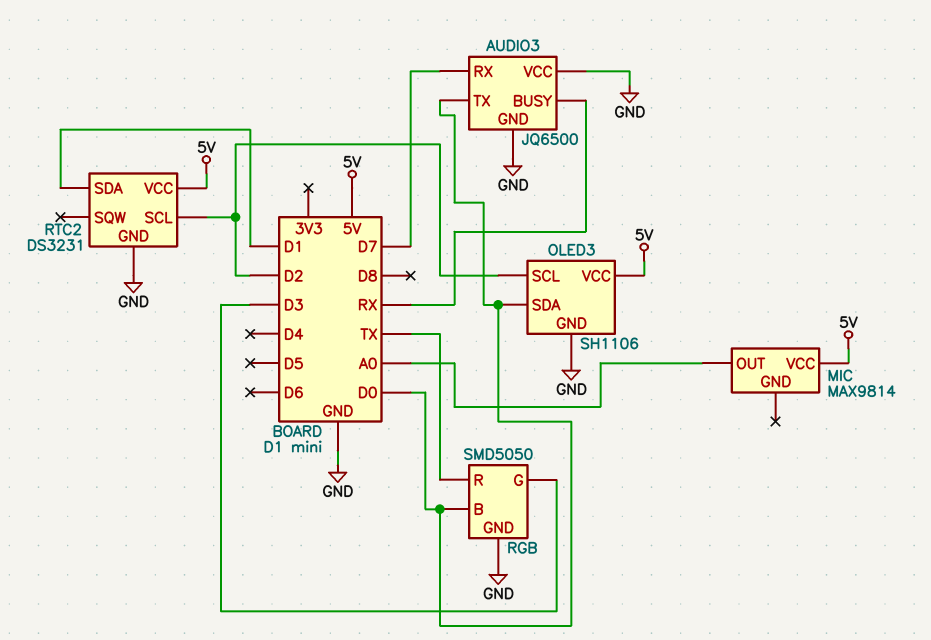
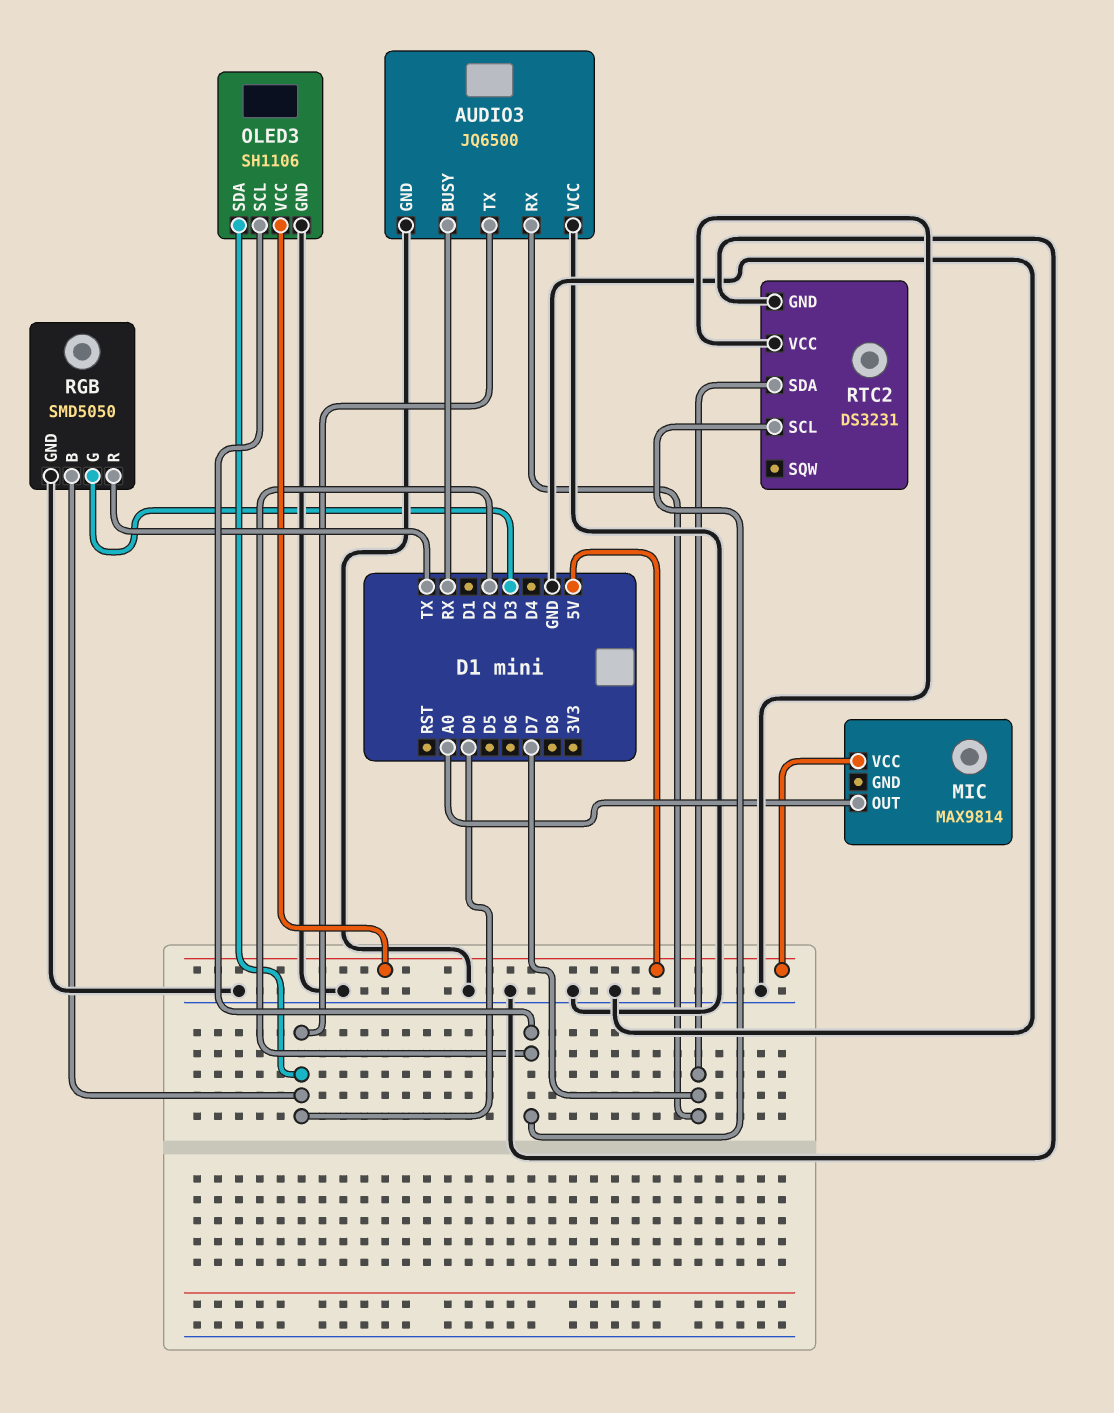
RTC2 pin SDA: D1 -> D7
RTC2 pin VCC: 5V -> GND

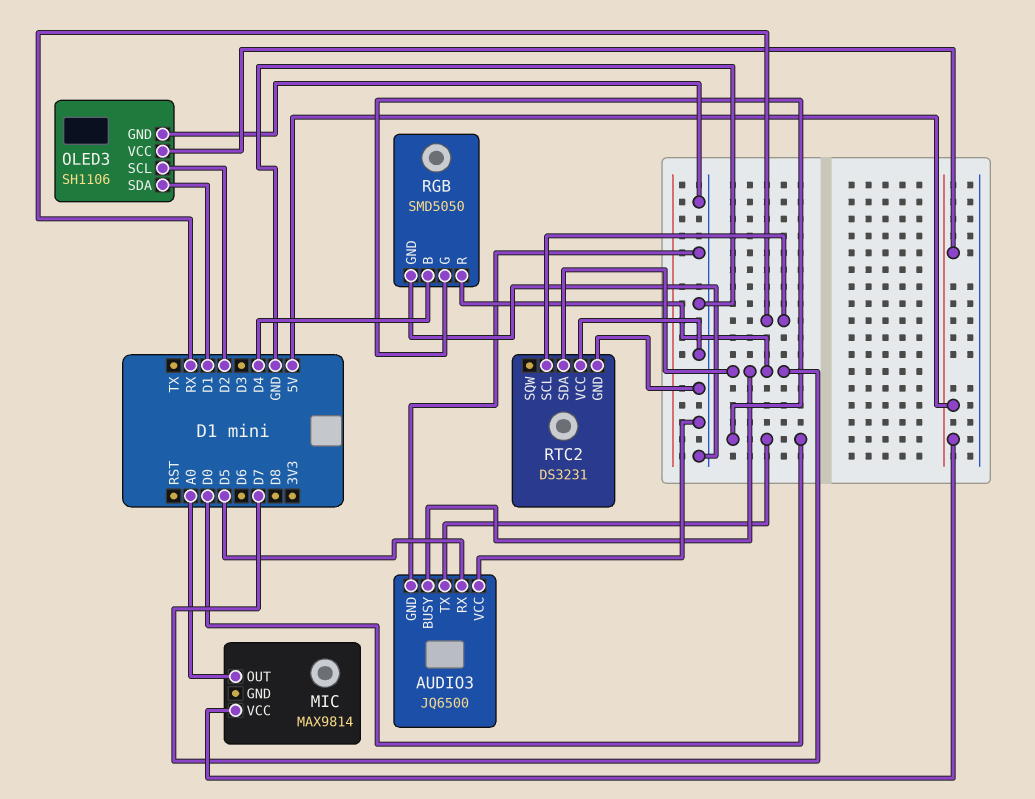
AUDIO3 pin BUSY: RX -> D7
AUDIO3 pin RX: D7 -> D5
OLED3 pin SDA: D0 -> D1
RGB pin B: D0 -> D4
RGB pin G: D3 -> D0
RGB pin R: TX -> D7
RTC2 pin SCL: D2 -> RX

